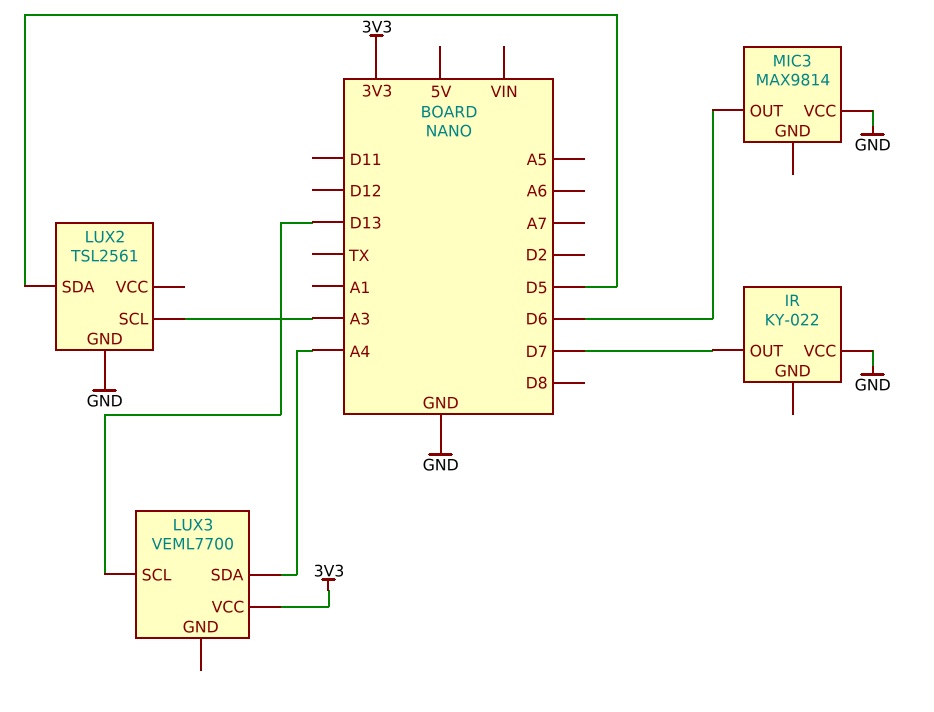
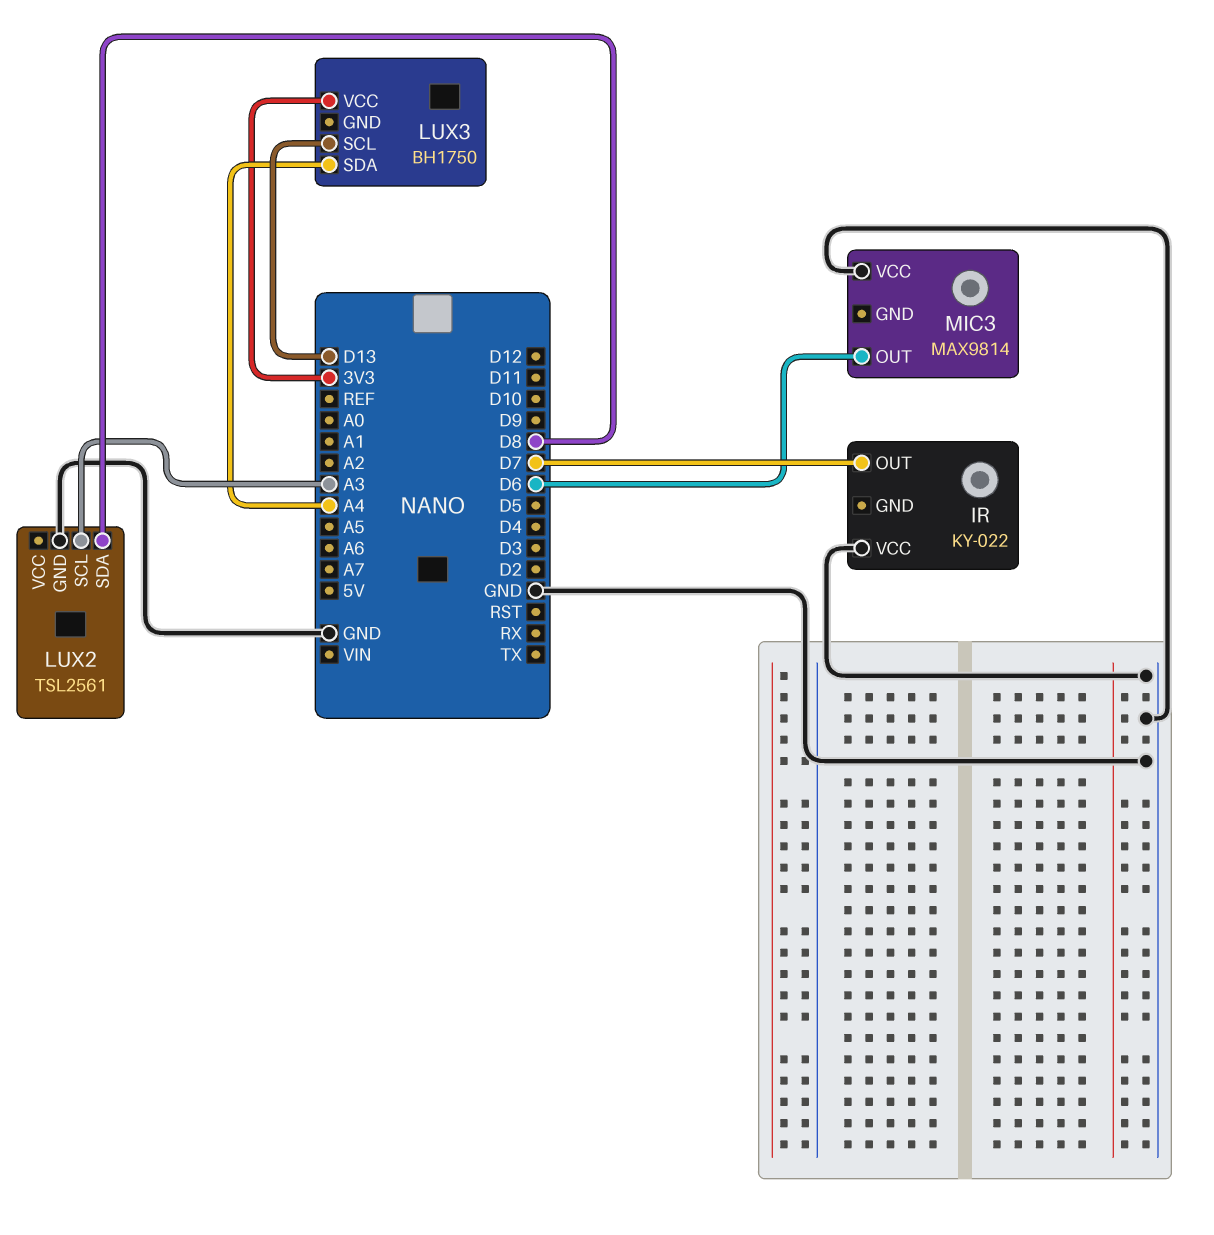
LUX2 pin SDA: D5 -> D8
LUX3: VEML7700 -> BH1750

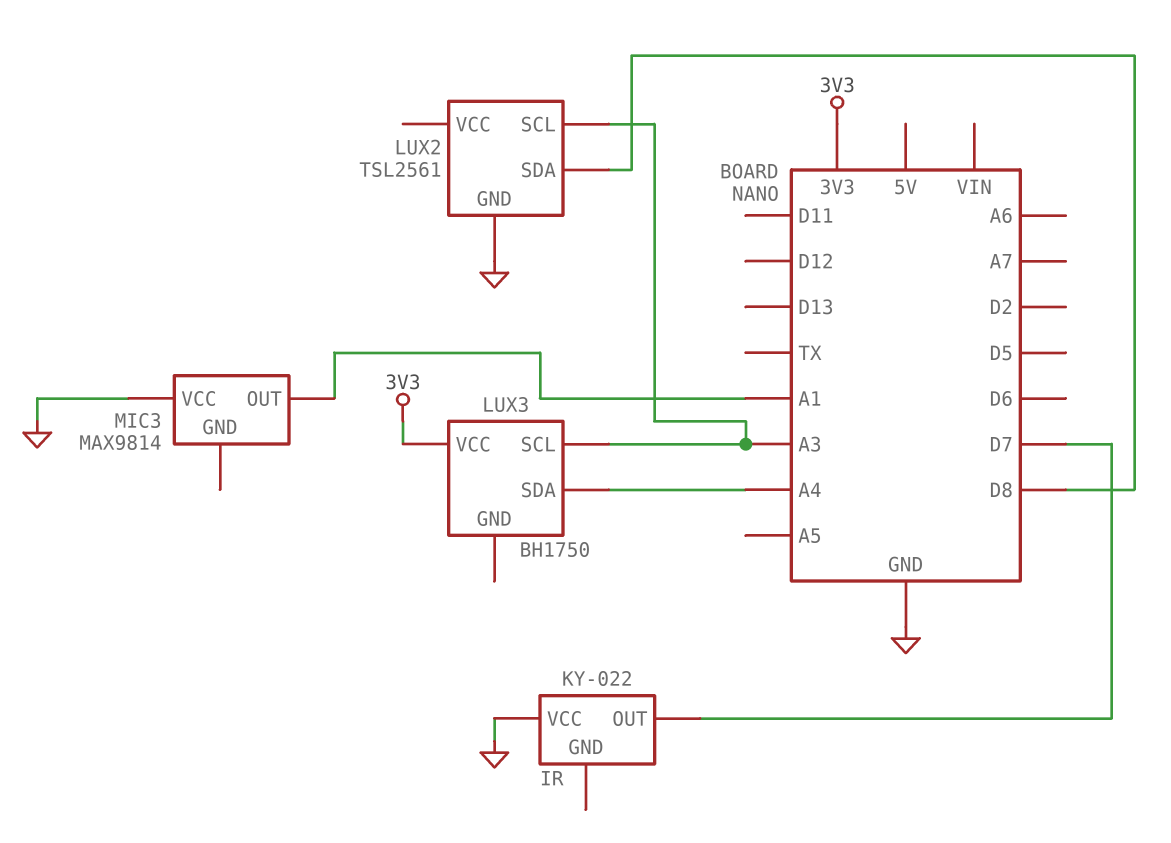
LUX3 pin SCL: D13 -> A3
MIC3 pin OUT: D6 -> A1

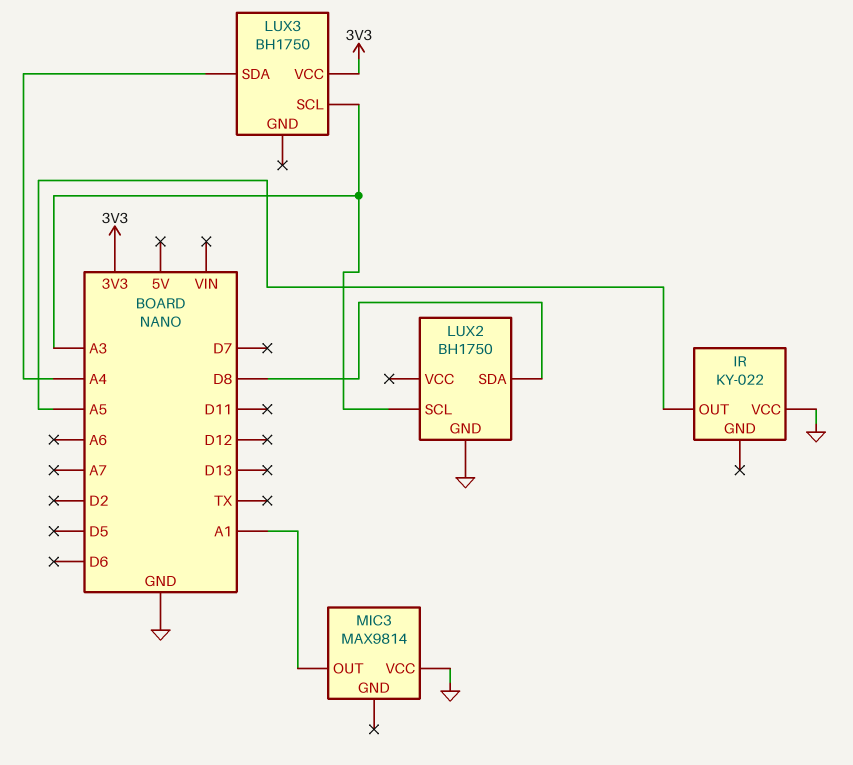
IR pin OUT: D7 -> A5
LUX2: TSL2561 -> BH1750

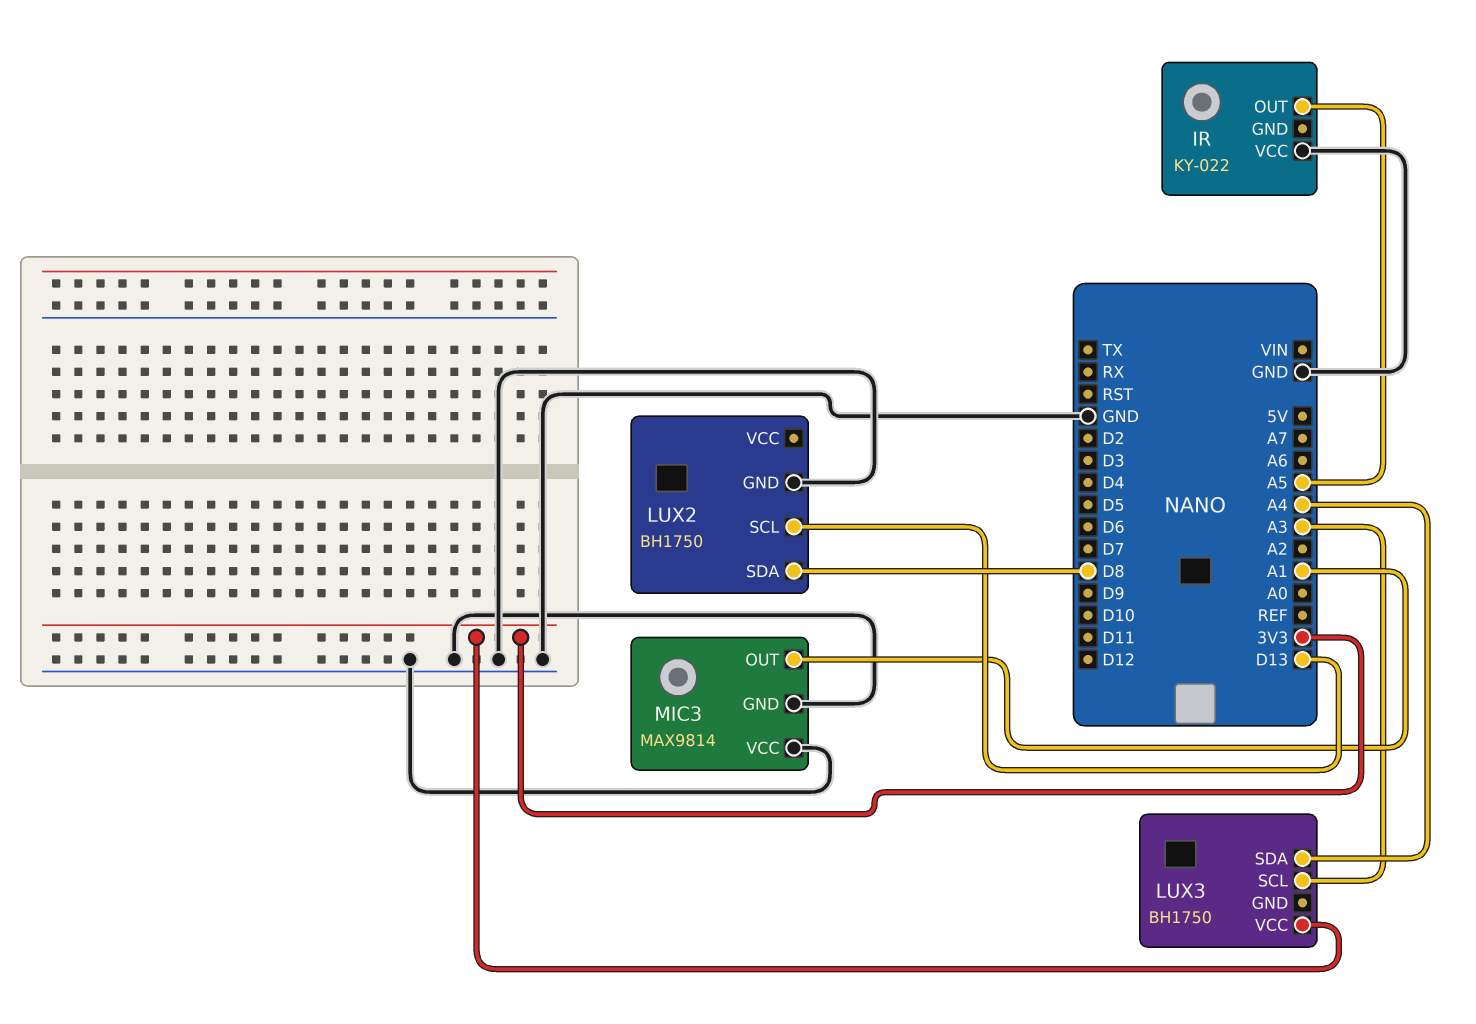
LUX2 pin SCL: A3 -> D13
MIC3 pin GND: none -> GND

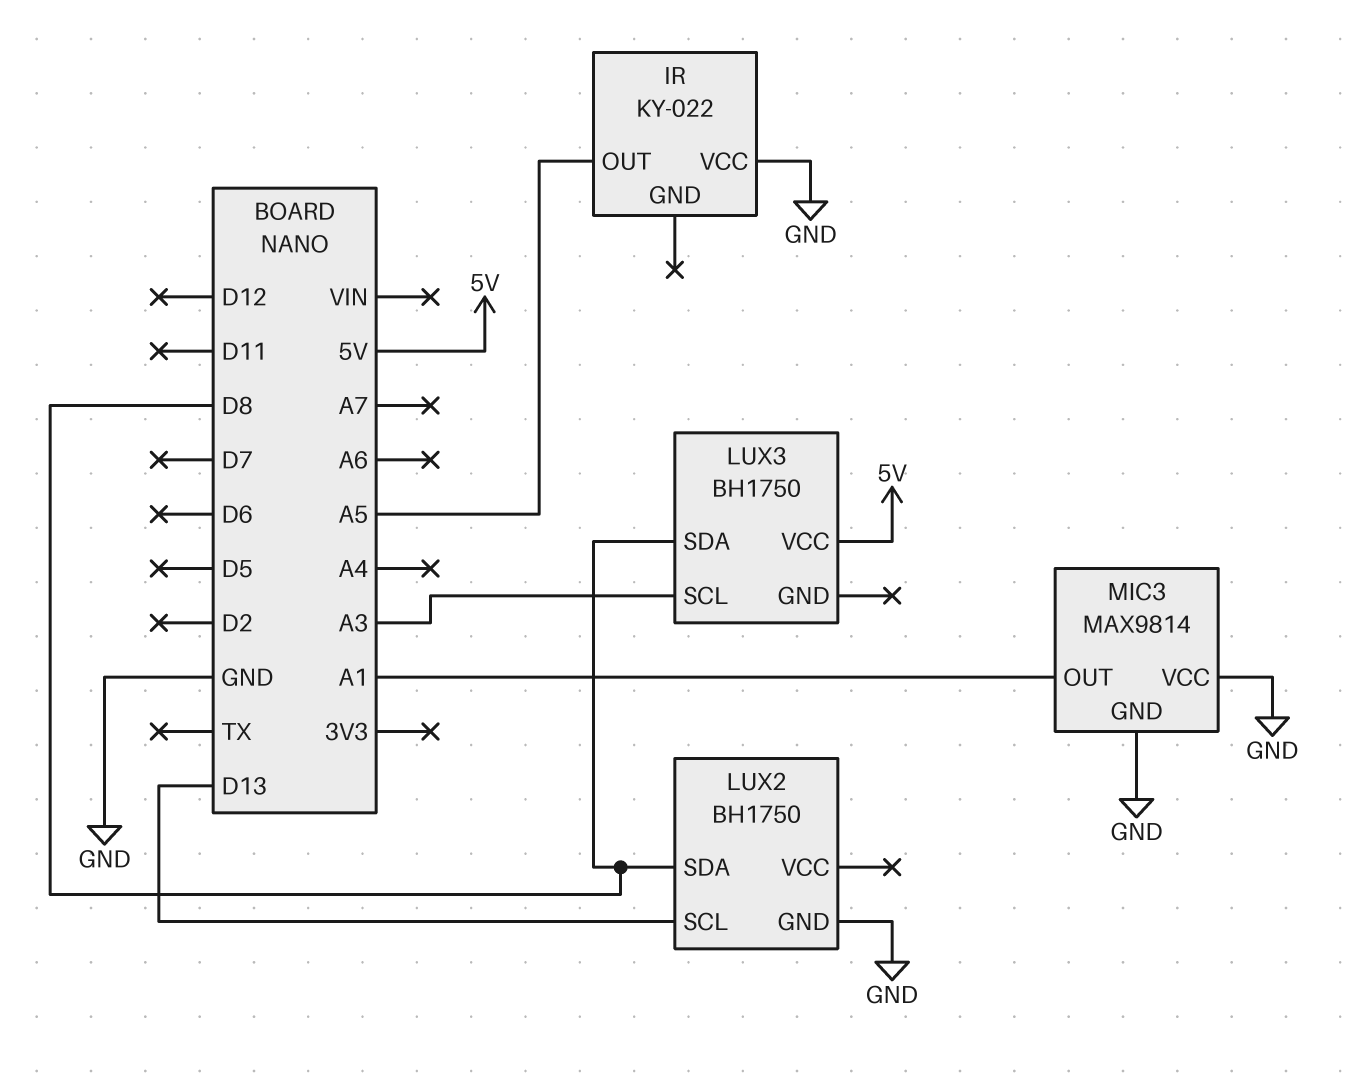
LUX3 pin SDA: A4 -> D8
LUX3 pin VCC: 3V3 -> 5V

